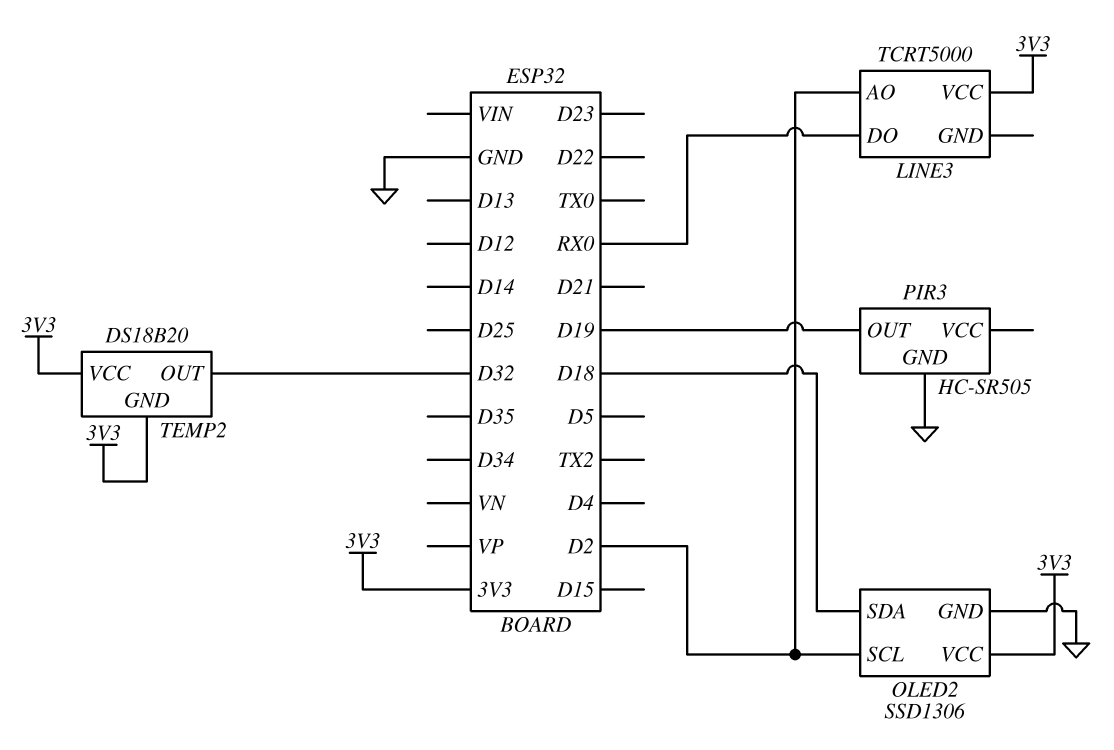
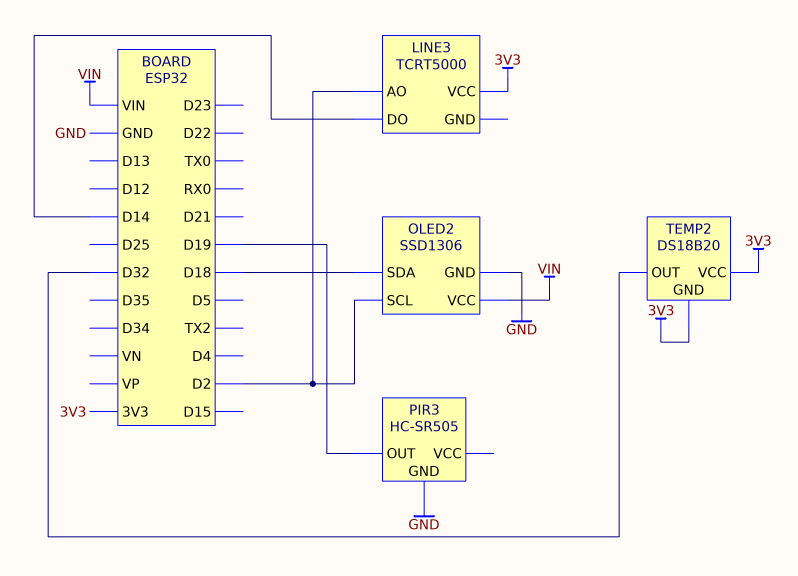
LINE3 pin DO: RX0 -> D14
OLED2 pin VCC: 3V3 -> VIN

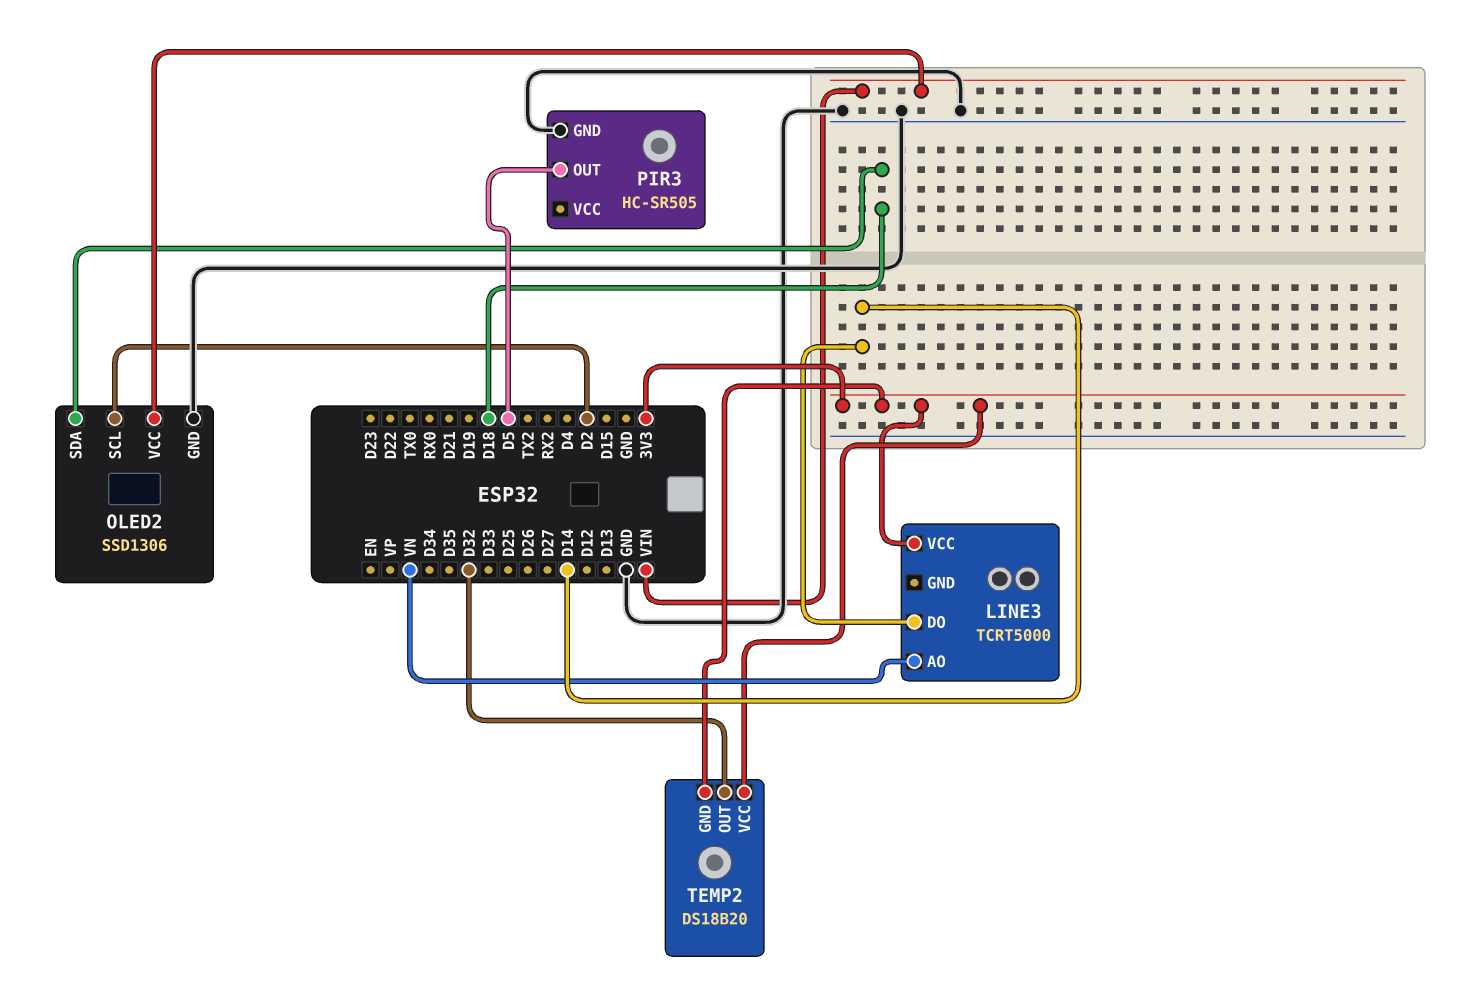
LINE3 pin AO: D2 -> VN
PIR3 pin OUT: D19 -> D5

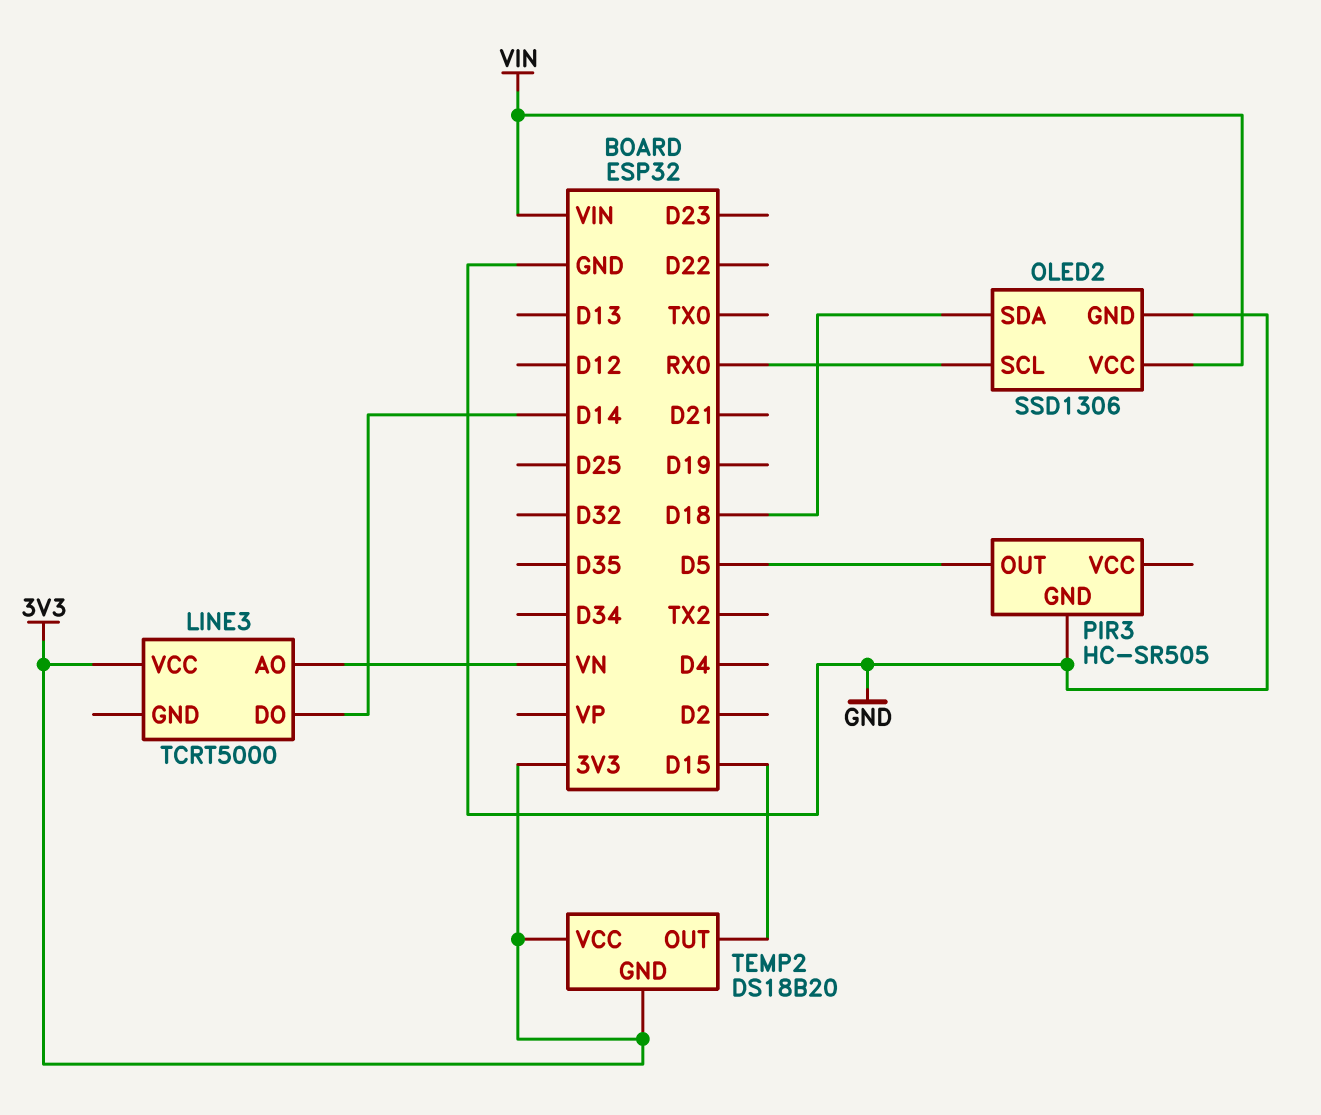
OLED2 pin SCL: D2 -> RX0
TEMP2 pin OUT: D32 -> D15

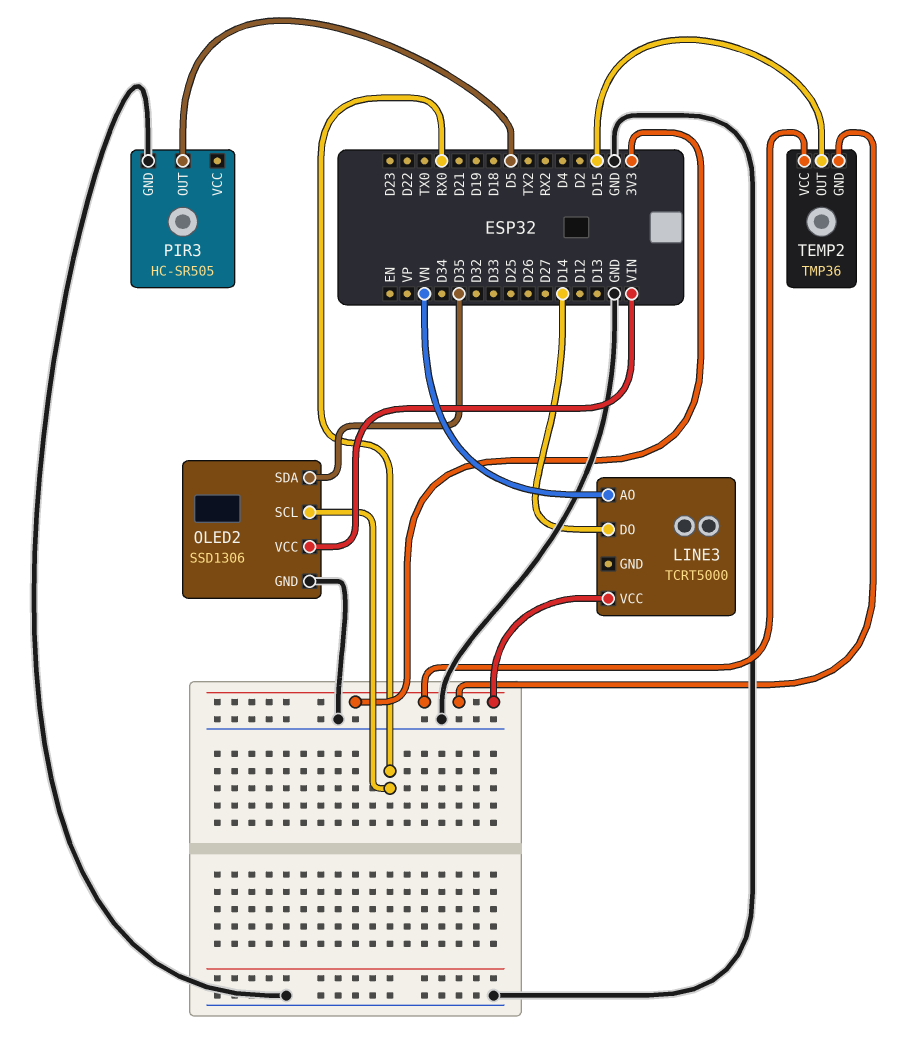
OLED2 pin SDA: D18 -> D35
TEMP2: DS18B20 -> TMP36

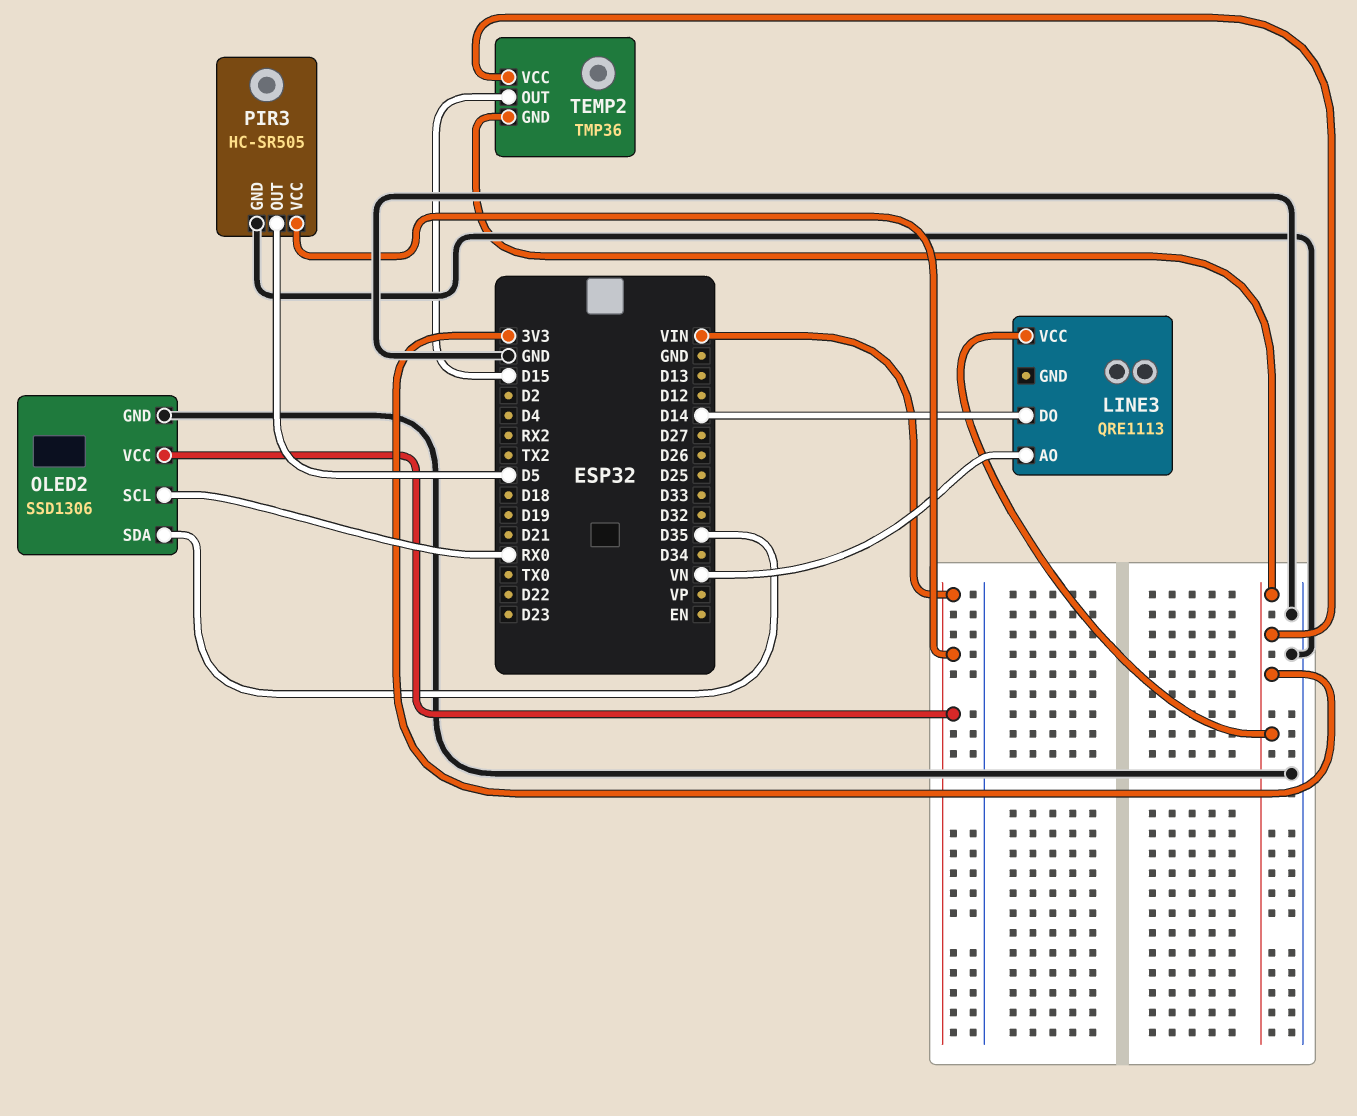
LINE3: TCRT5000 -> QRE1113
PIR3 pin VCC: none -> VIN

